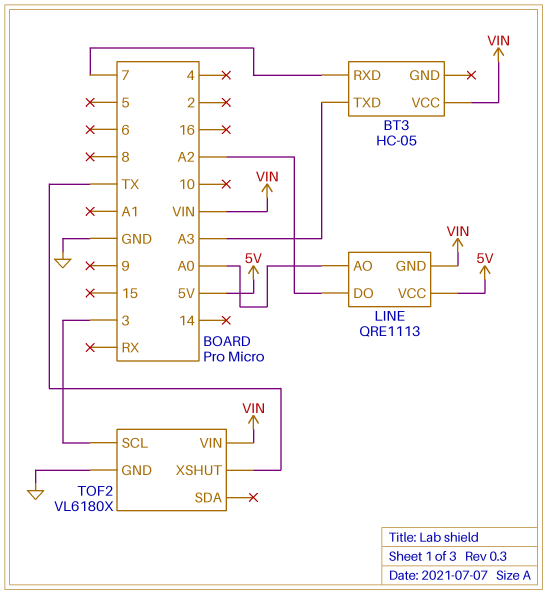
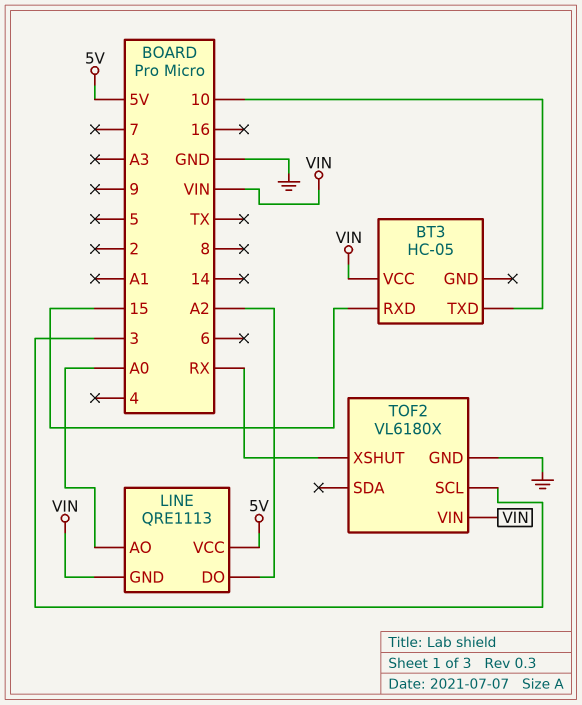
BT3 pin RXD: 7 -> 15
BT3 pin TXD: A3 -> 10
TOF2 pin XSHUT: TX -> RX

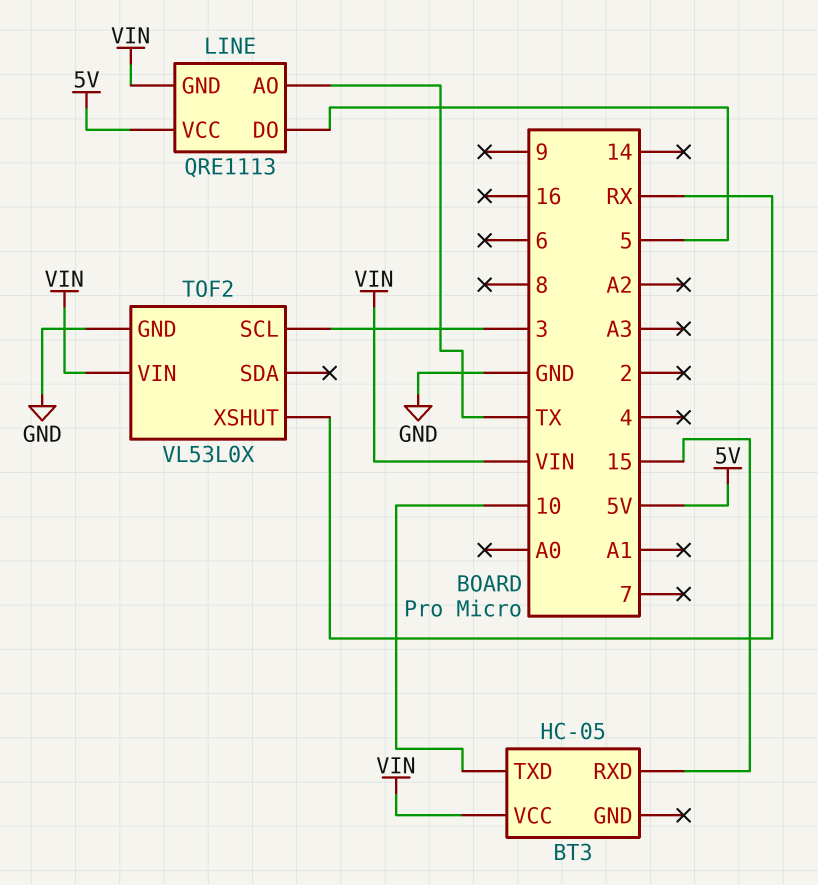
LINE pin AO: A0 -> TX
LINE pin DO: A2 -> 5
TOF2: VL6180X -> VL53L0X

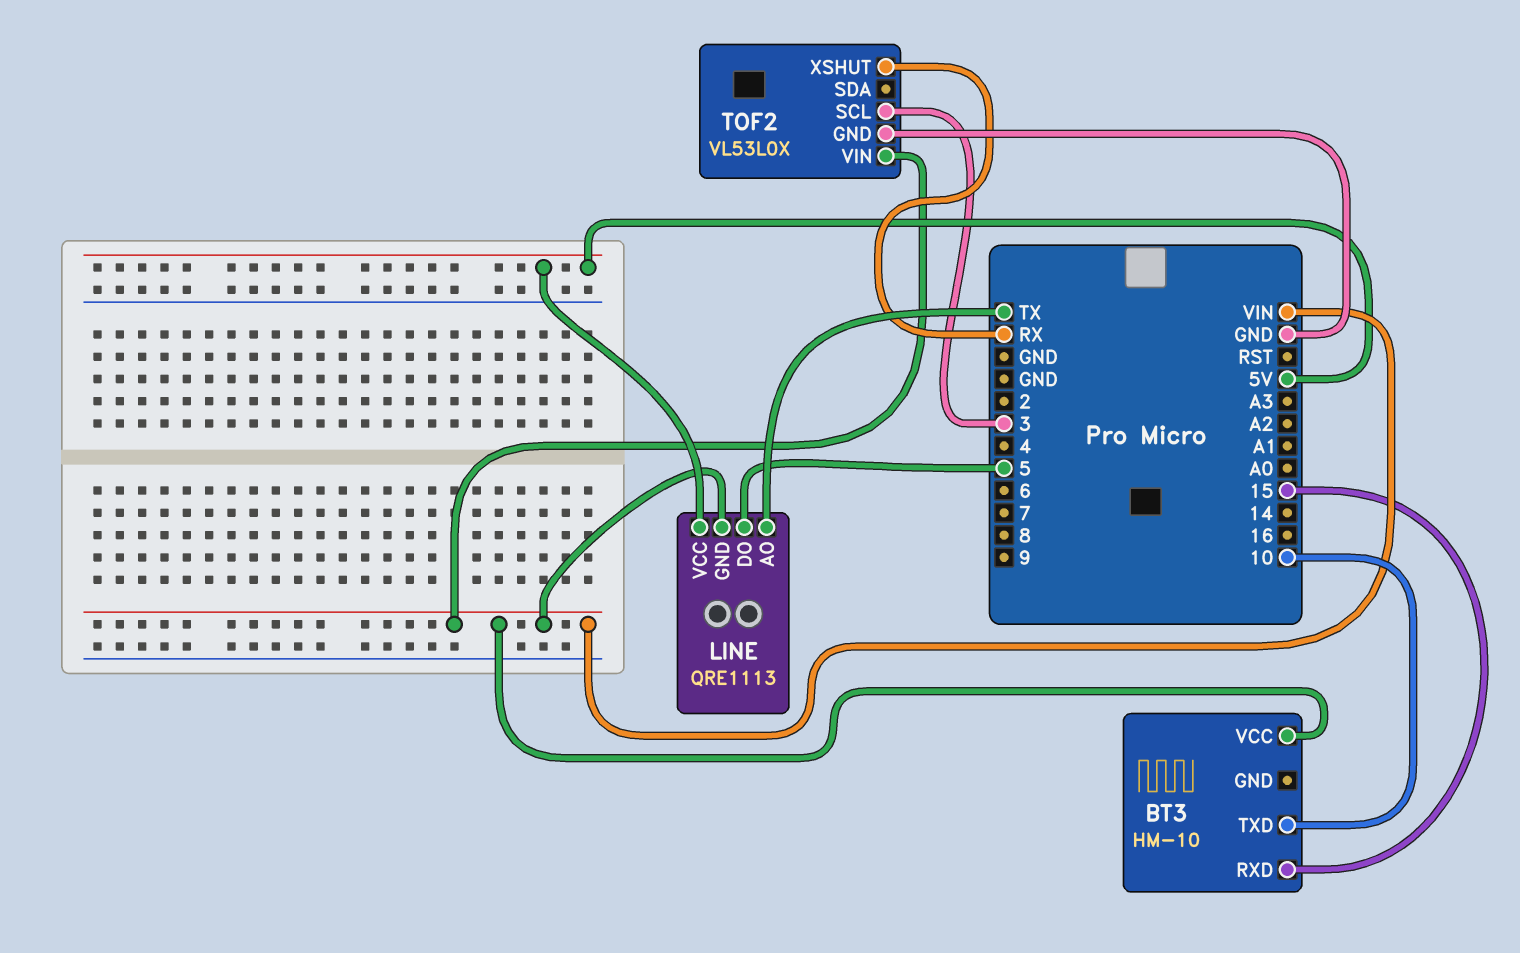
BT3: HC-05 -> HM-10

